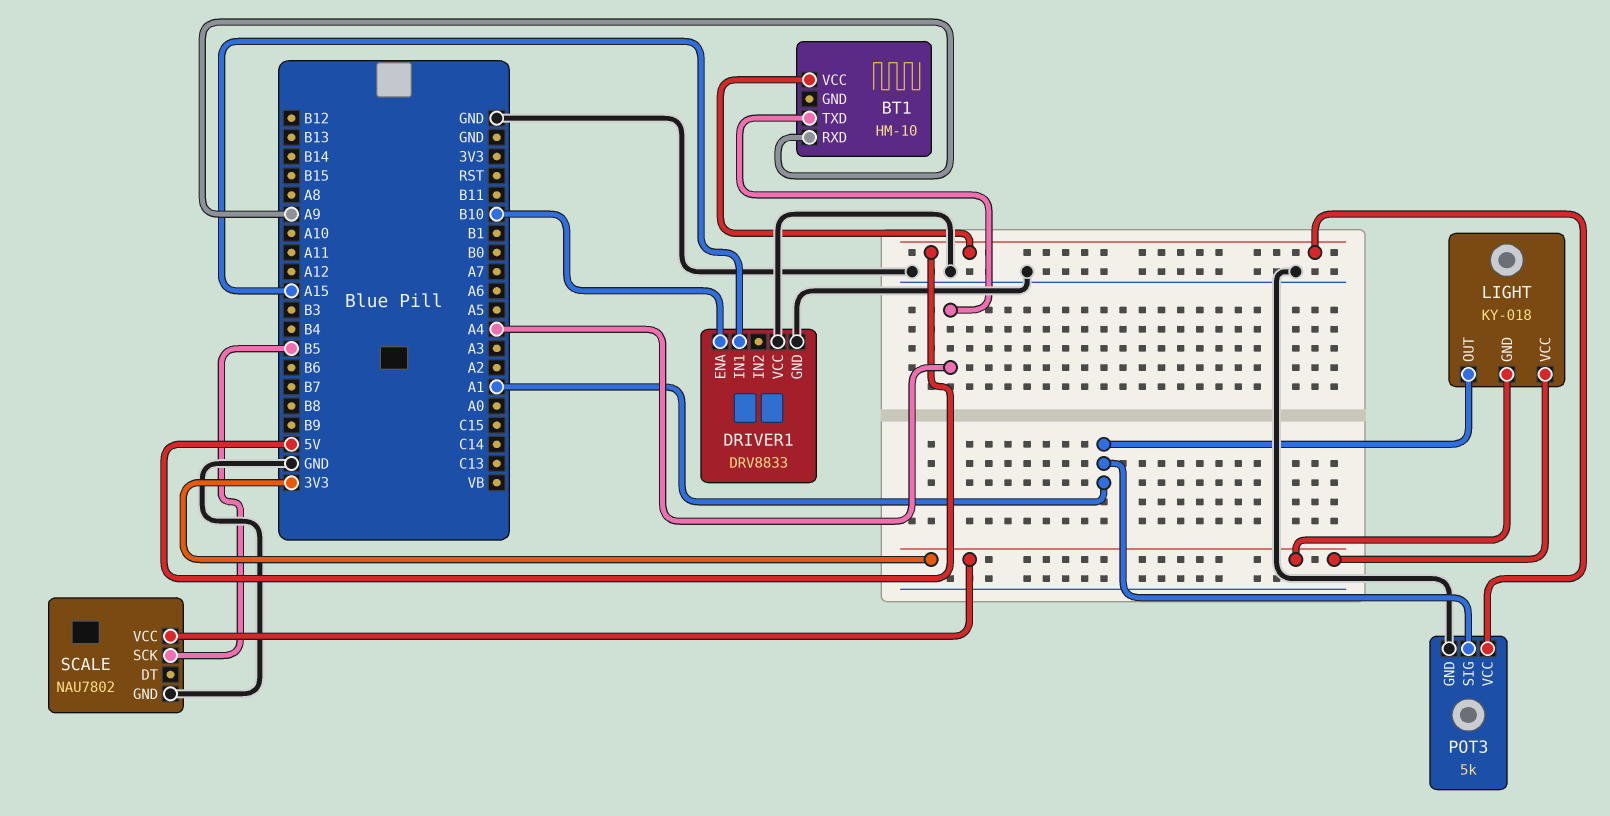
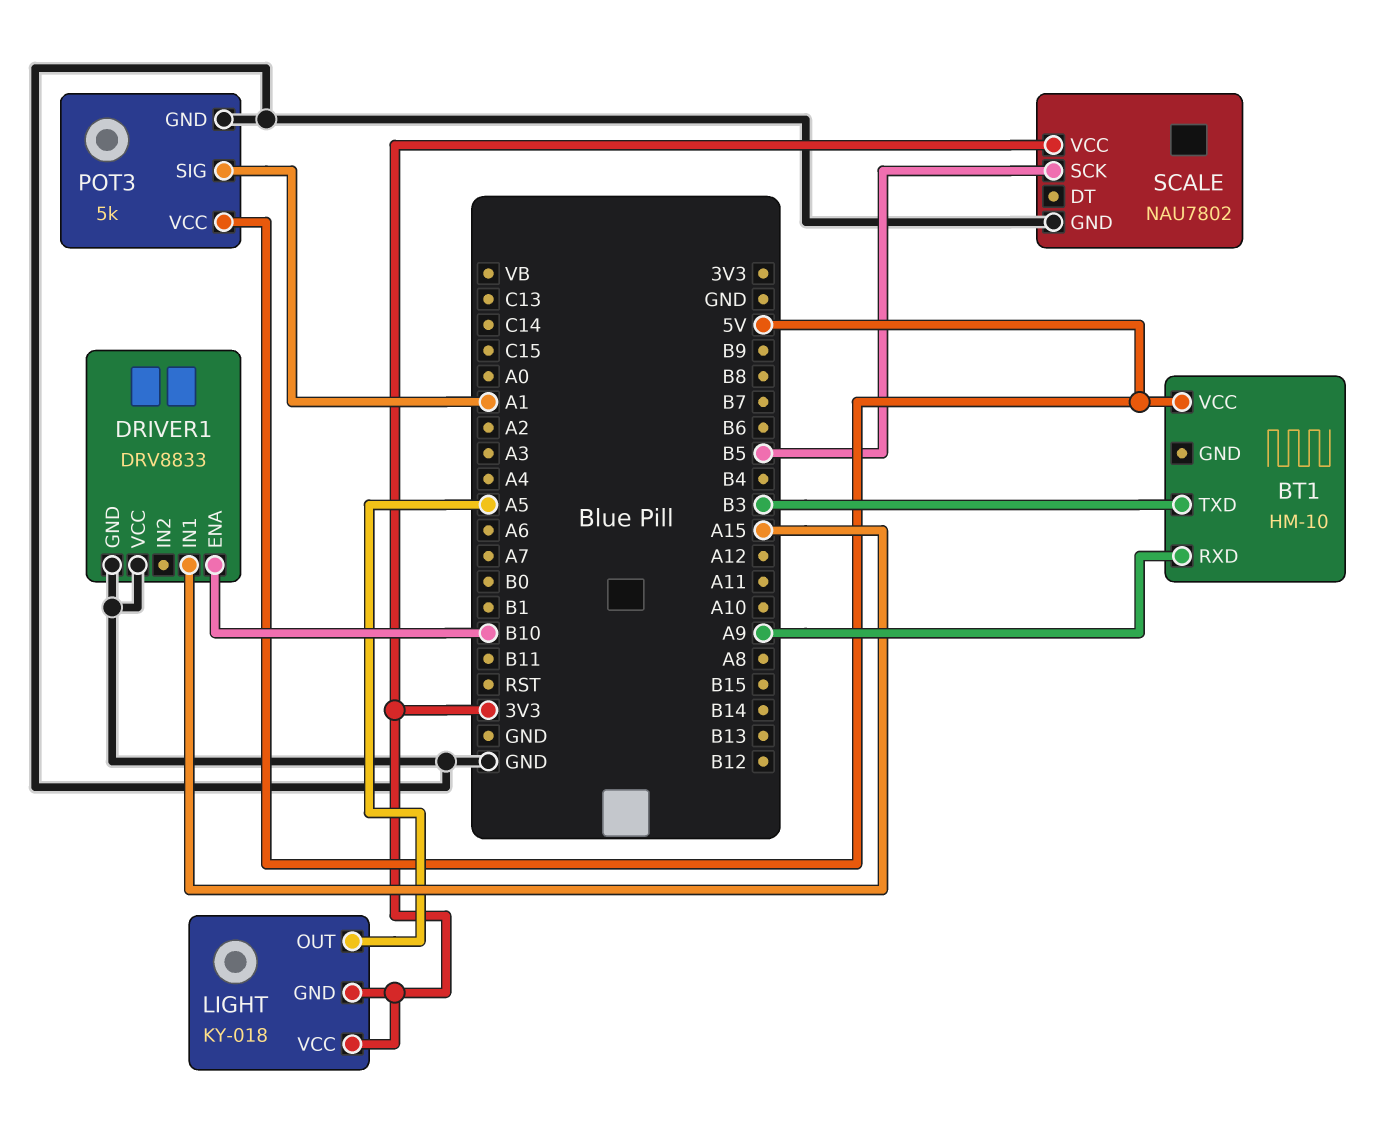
BT1 pin TXD: A4 -> B3
LIGHT pin OUT: A1 -> A5

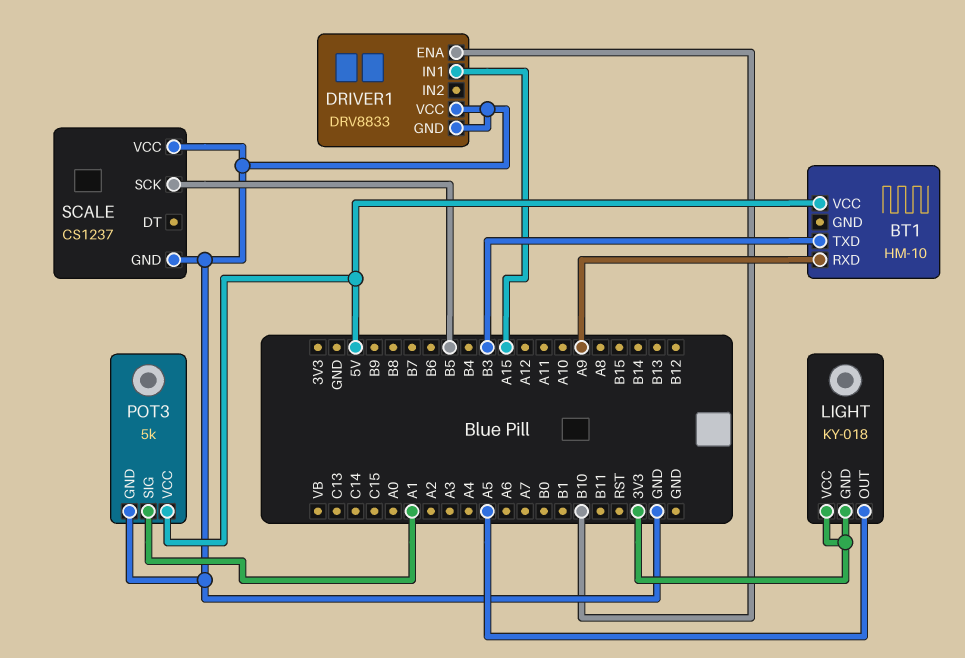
SCALE: NAU7802 -> CS1237
SCALE pin VCC: 3V3 -> GND

